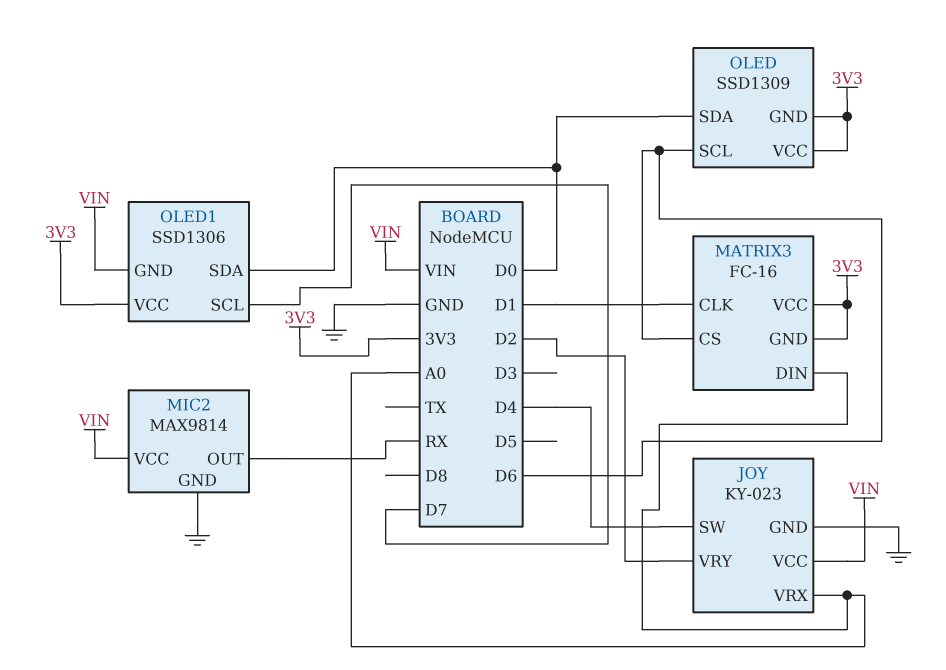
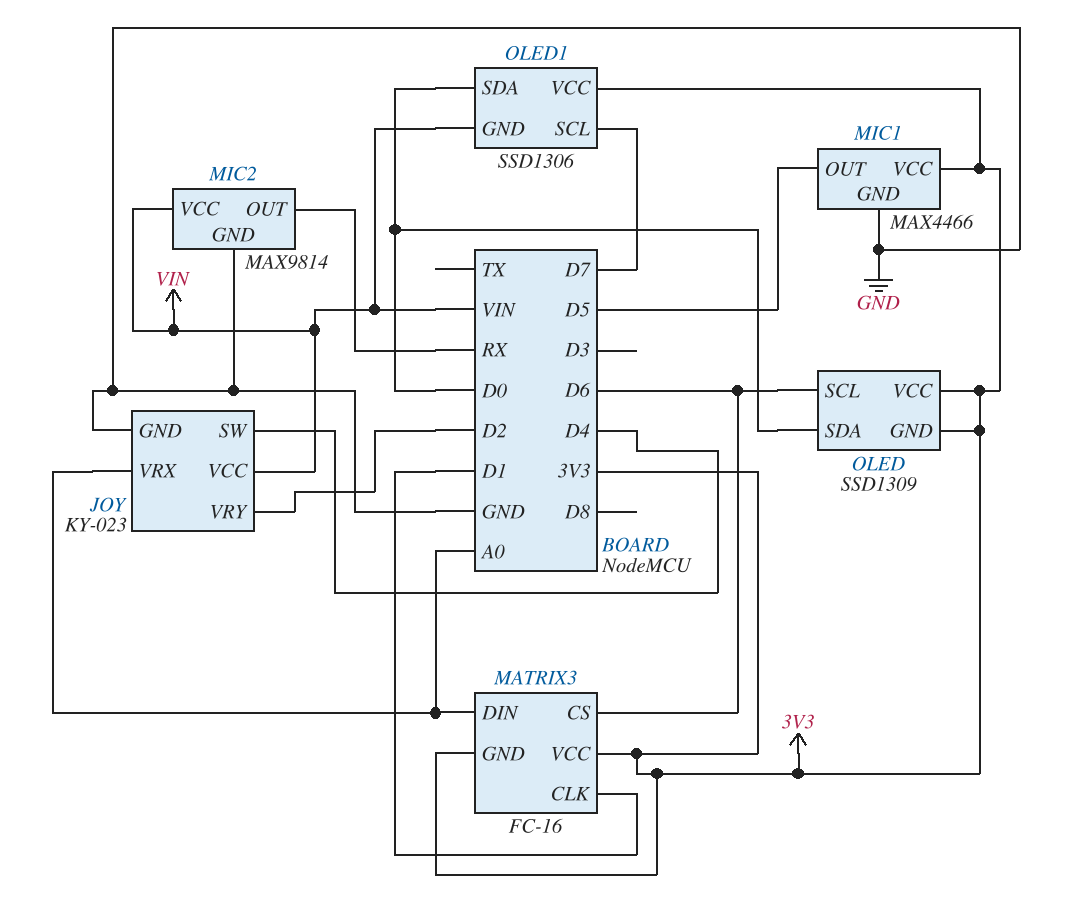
MIC1: none -> MAX4466
MIC1 pin GND: none -> GND
MIC1 pin OUT: none -> D5
MIC1 pin VCC: none -> 3V3

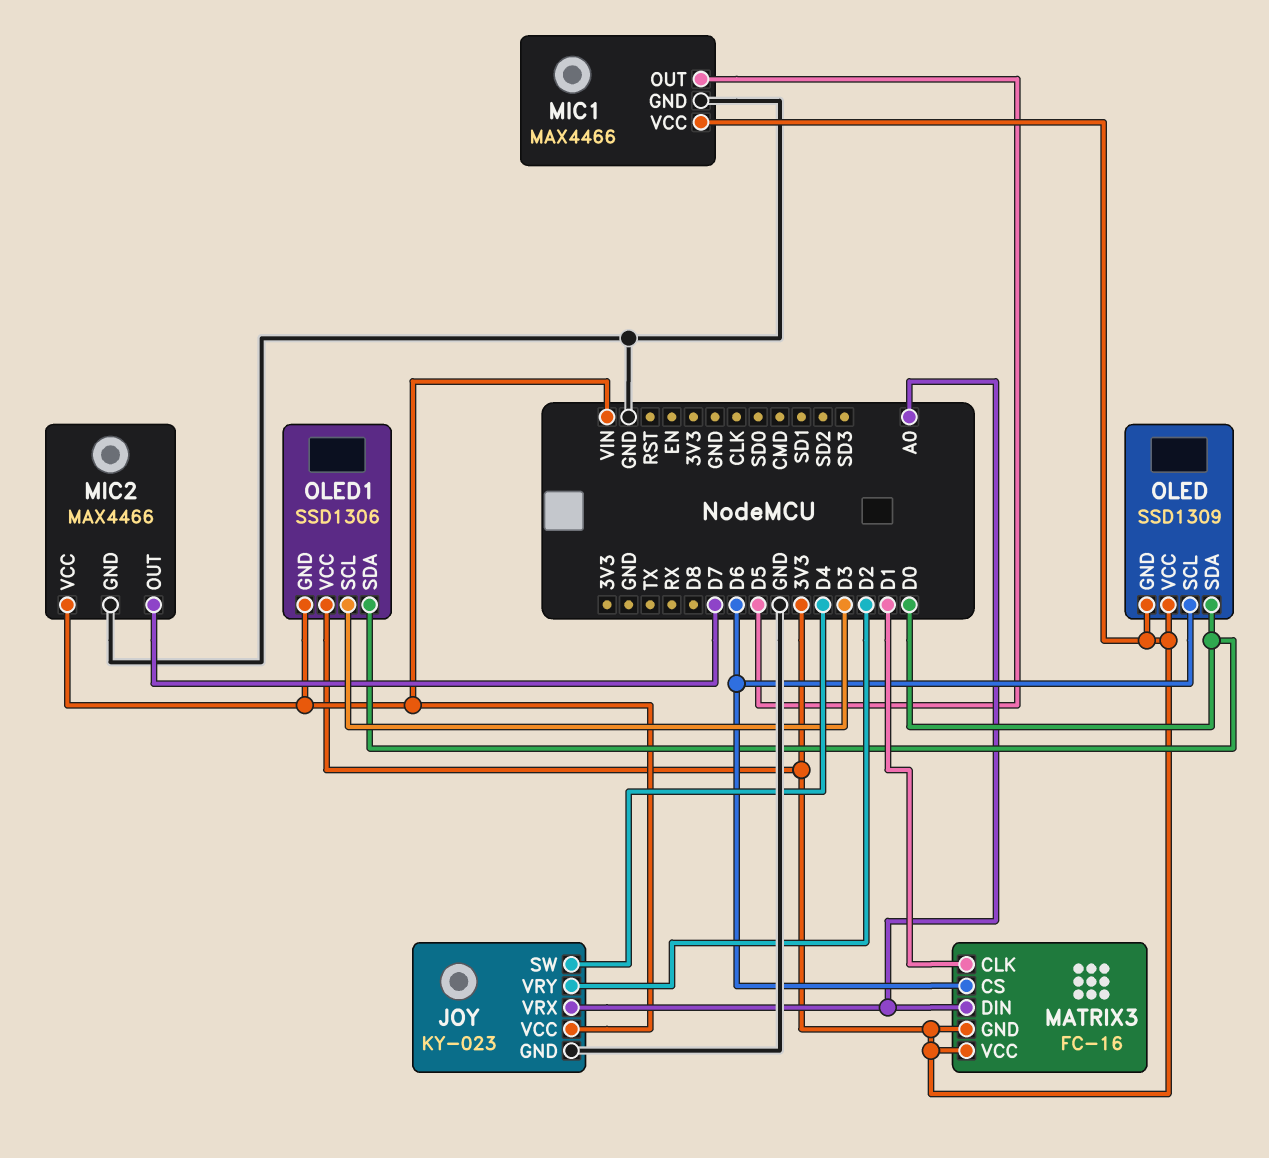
MIC2: MAX9814 -> MAX4466
MIC2 pin OUT: RX -> D7
OLED1 pin SCL: D7 -> D3

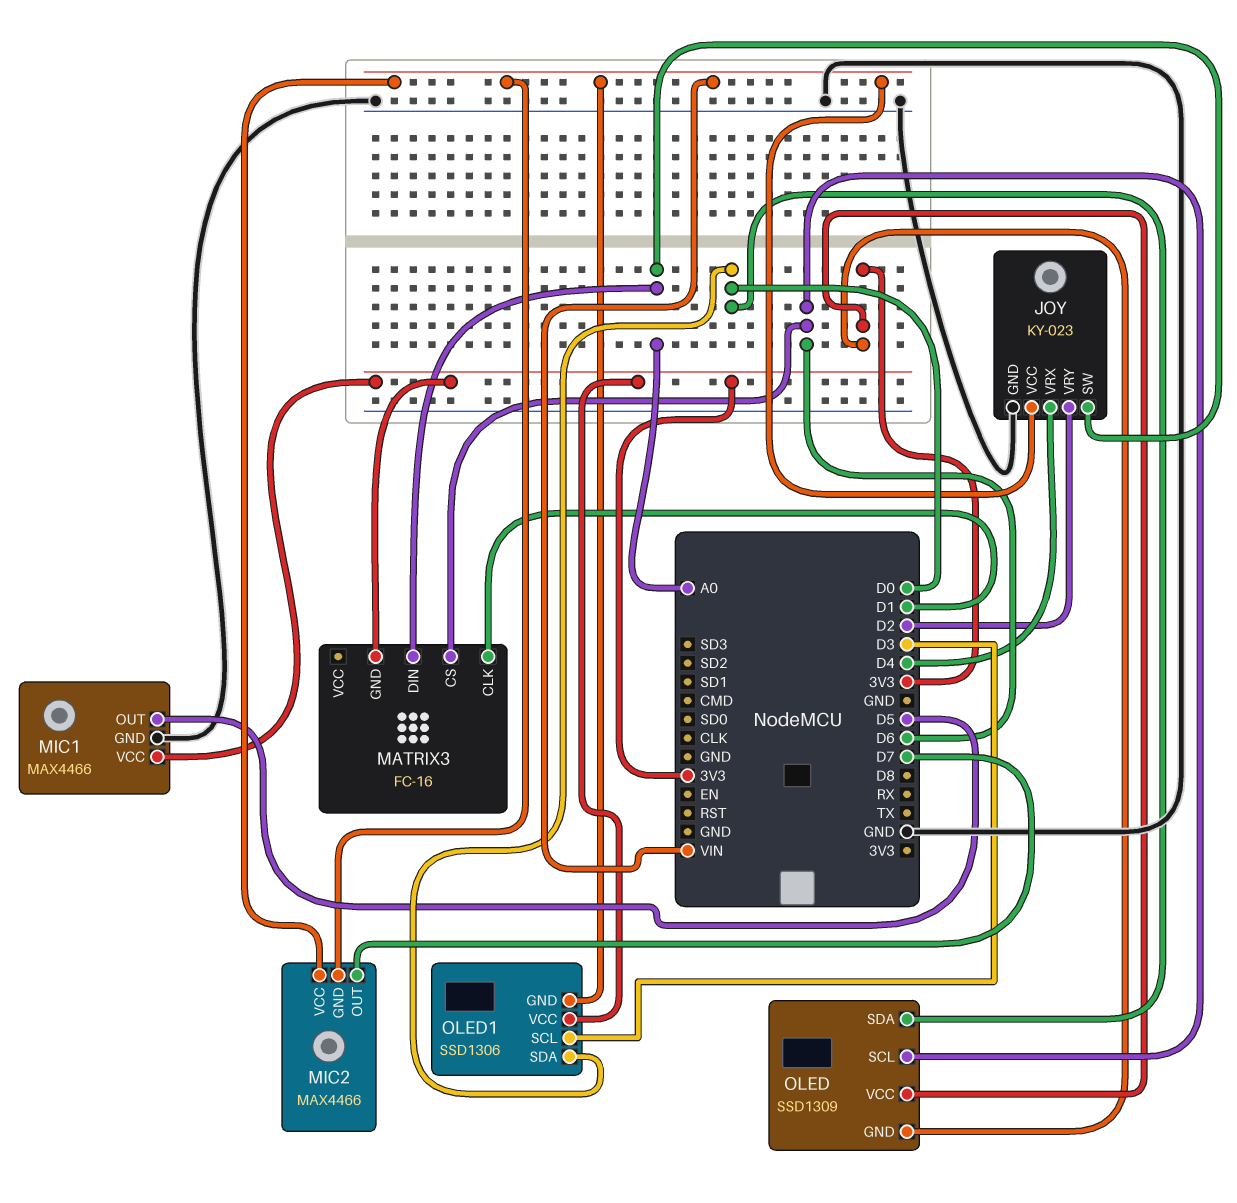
JOY pin SW: D4 -> A0
JOY pin VRX: A0 -> D4
MATRIX3 pin VCC: 3V3 -> none
MIC2 pin GND: GND -> VIN

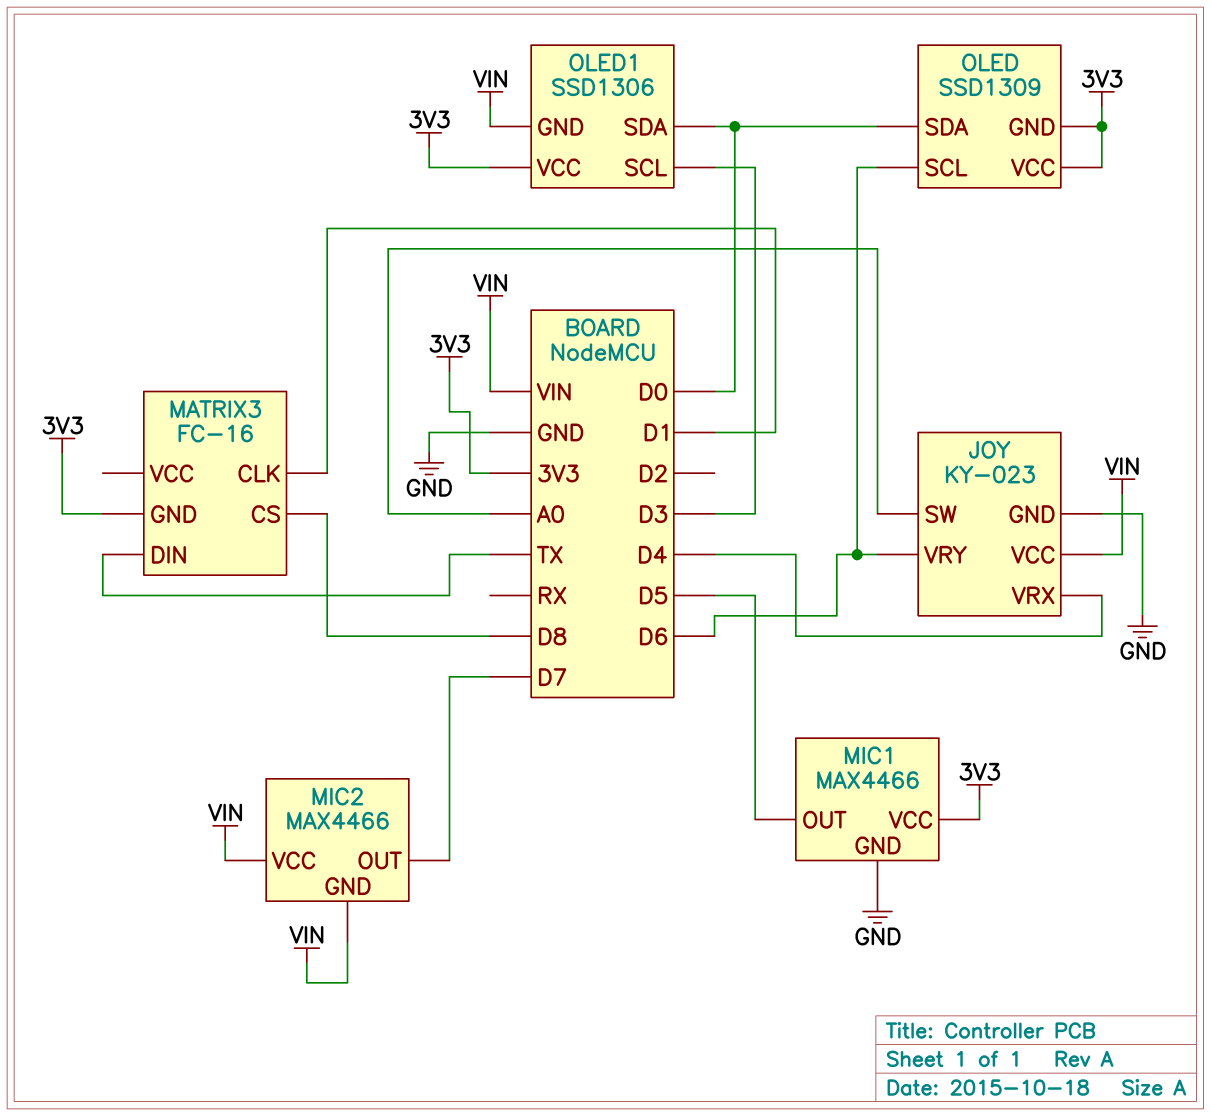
JOY pin VRY: D2 -> D6
MATRIX3 pin CS: D6 -> D8
MATRIX3 pin DIN: A0 -> TX

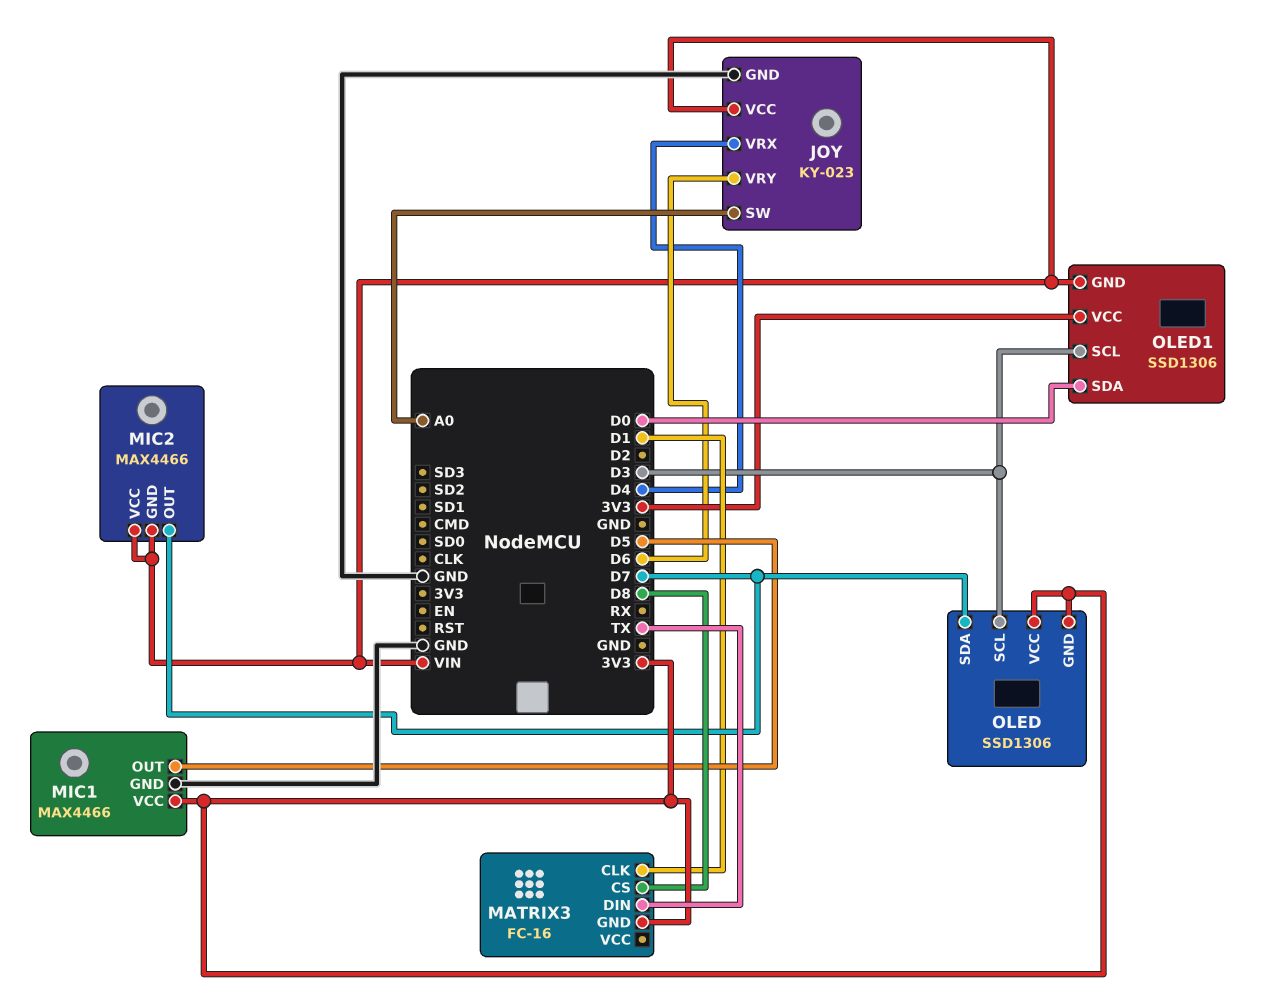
OLED: SSD1309 -> SSD1306
OLED pin SCL: D6 -> D3
OLED pin SDA: D0 -> D7

